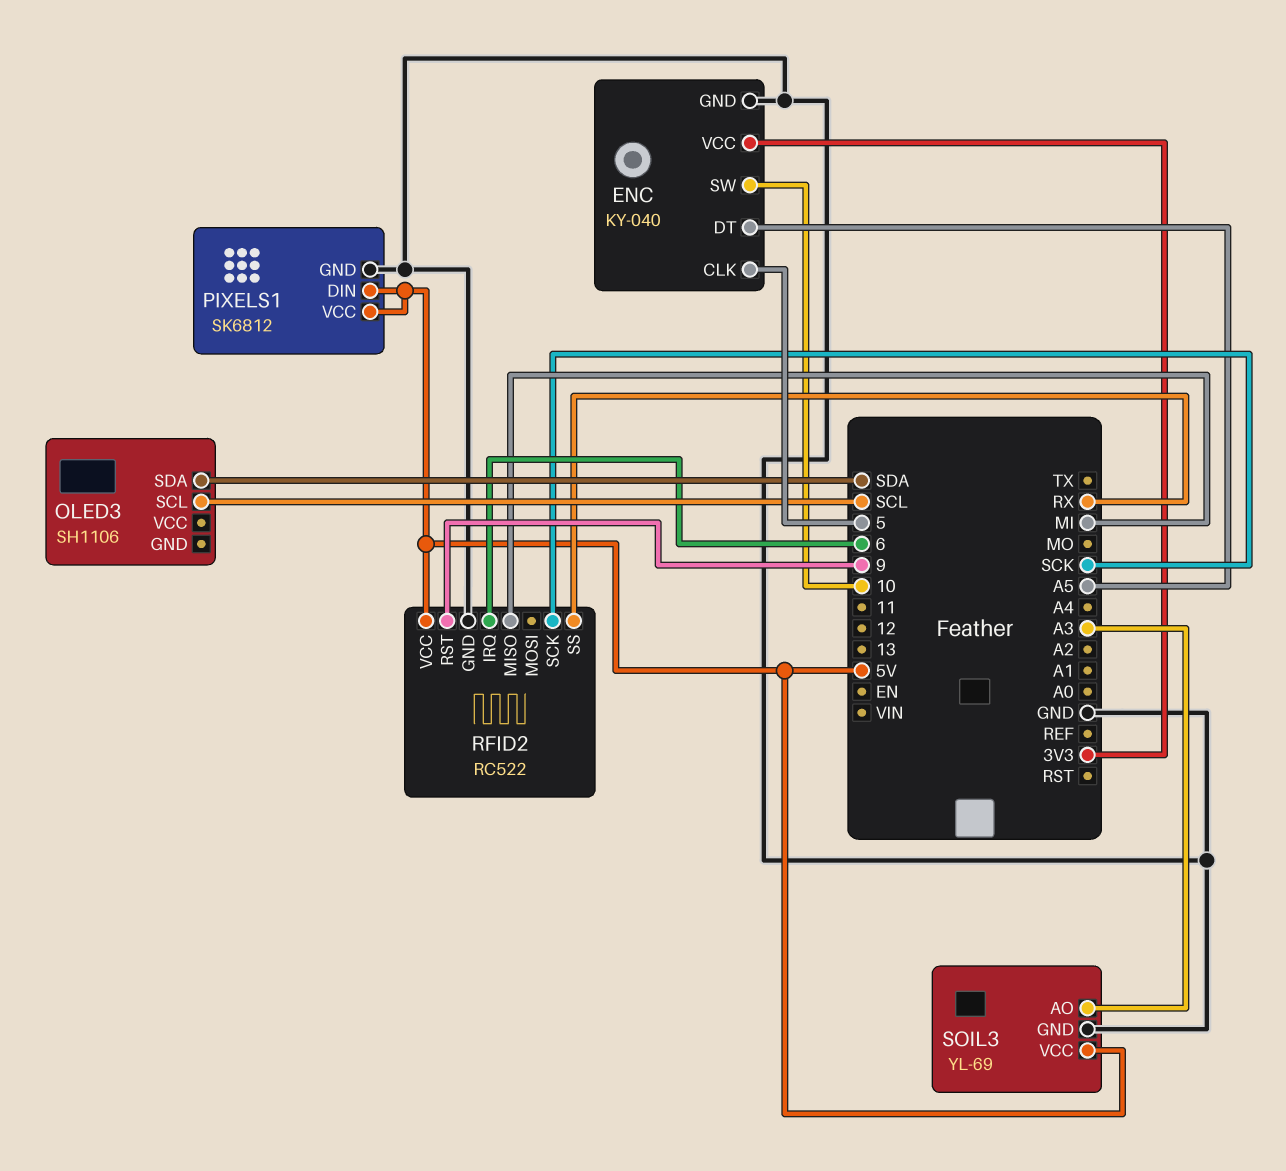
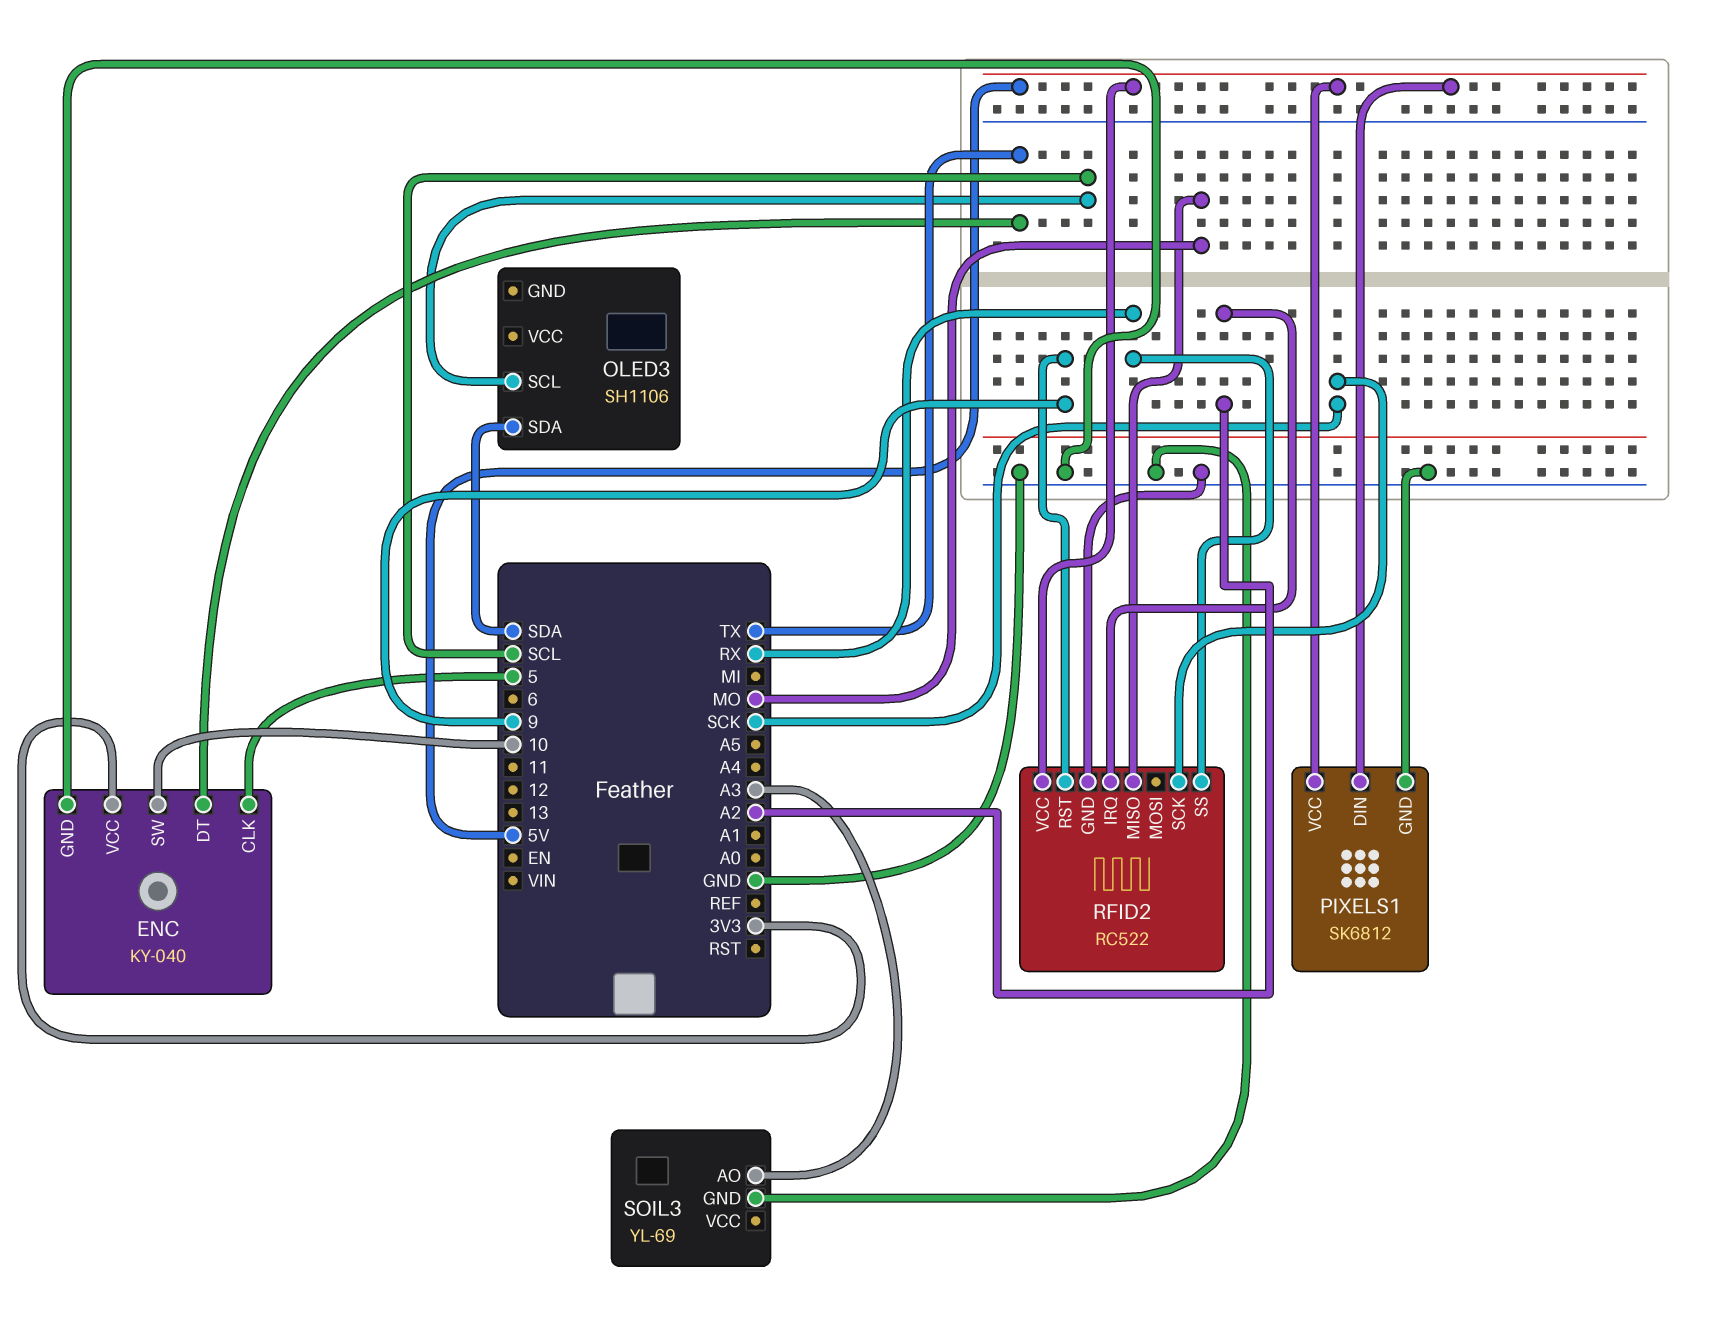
ENC pin DT: A5 -> TX
RFID2 pin IRQ: 6 -> A2
RFID2 pin MISO: MI -> MO
SOIL3 pin VCC: 5V -> none

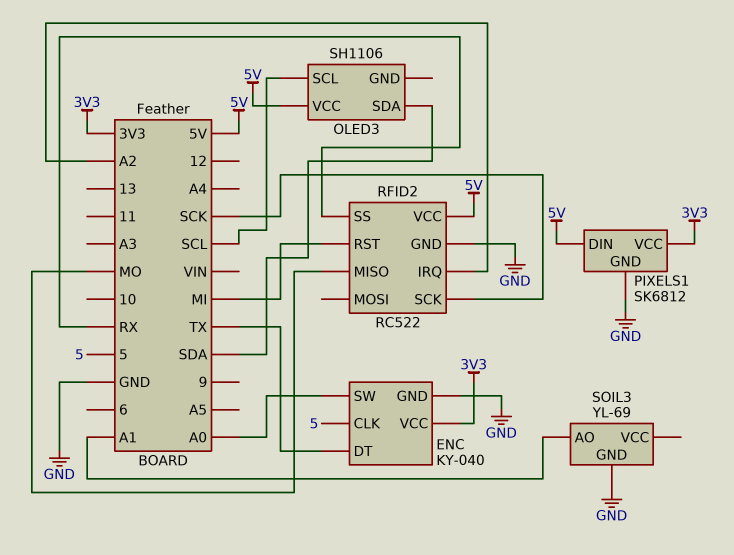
ENC pin SW: 10 -> A0
OLED3 pin VCC: none -> 5V
PIXELS1 pin VCC: 5V -> 3V3
RFID2 pin RST: 9 -> MI
SOIL3 pin AO: A3 -> A1

